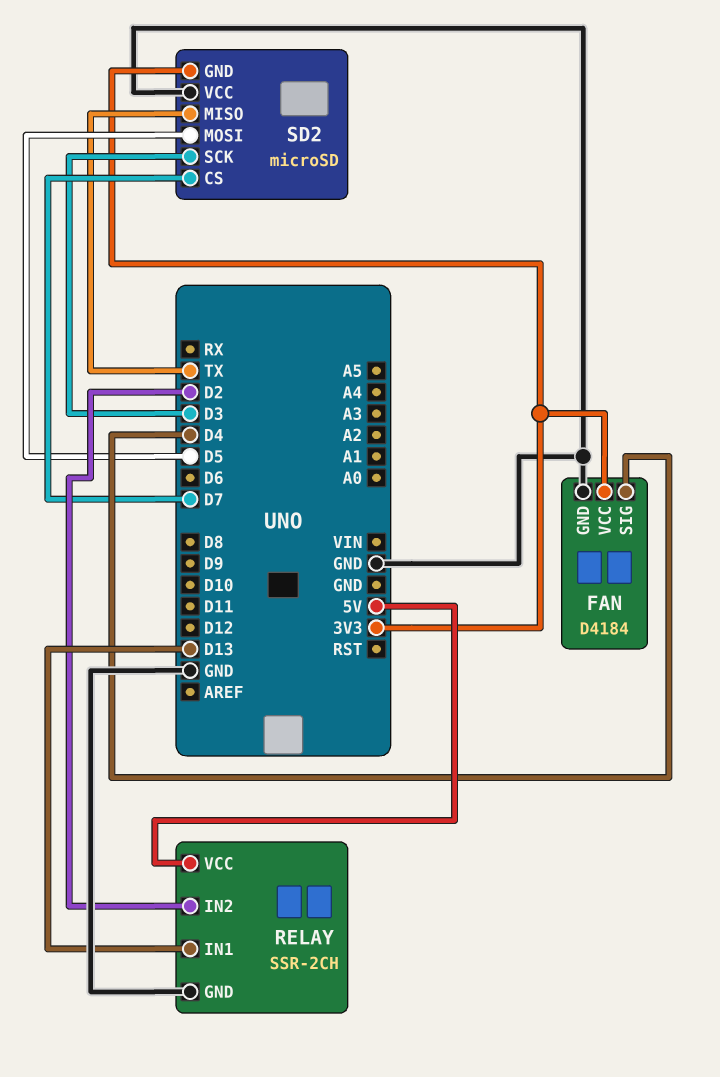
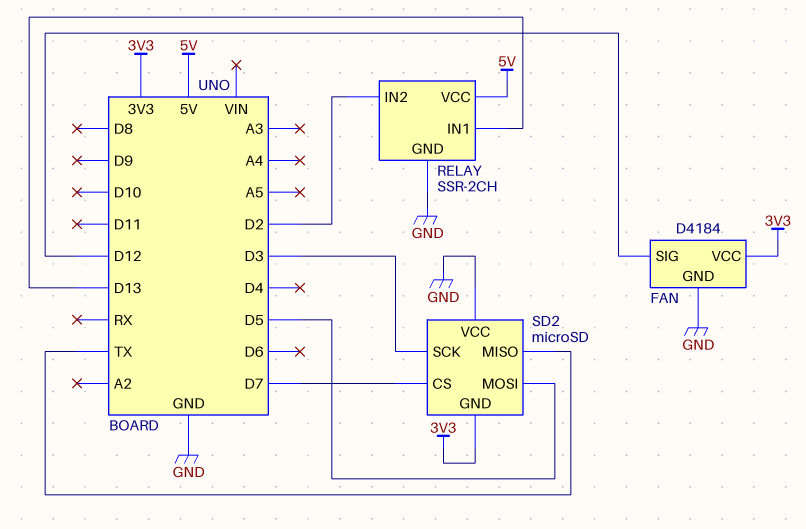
FAN pin SIG: D4 -> D12

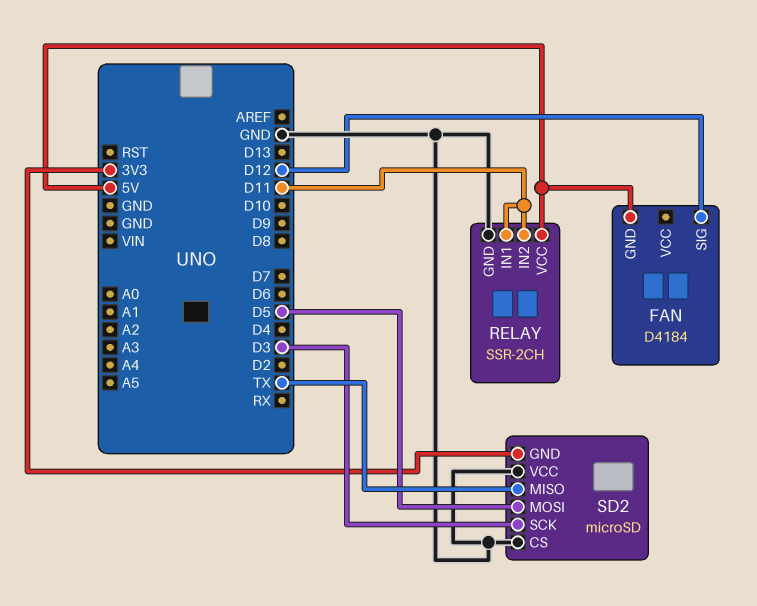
FAN pin GND: GND -> 5V
FAN pin VCC: 3V3 -> none
RELAY pin IN1: D13 -> D11
RELAY pin IN2: D2 -> D11
SD2 pin CS: D7 -> GND

